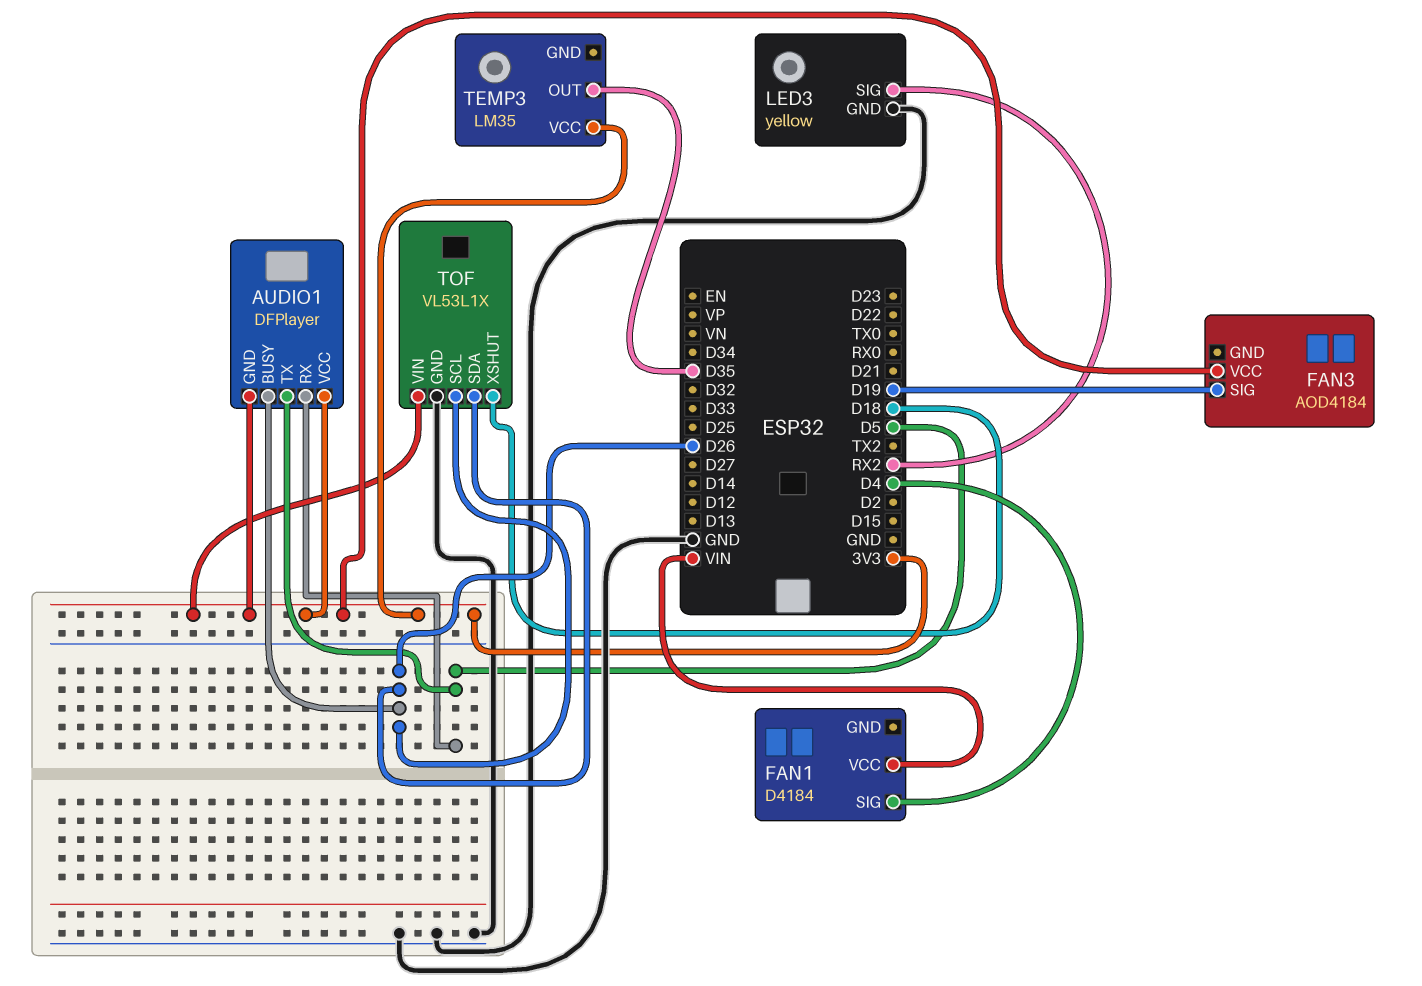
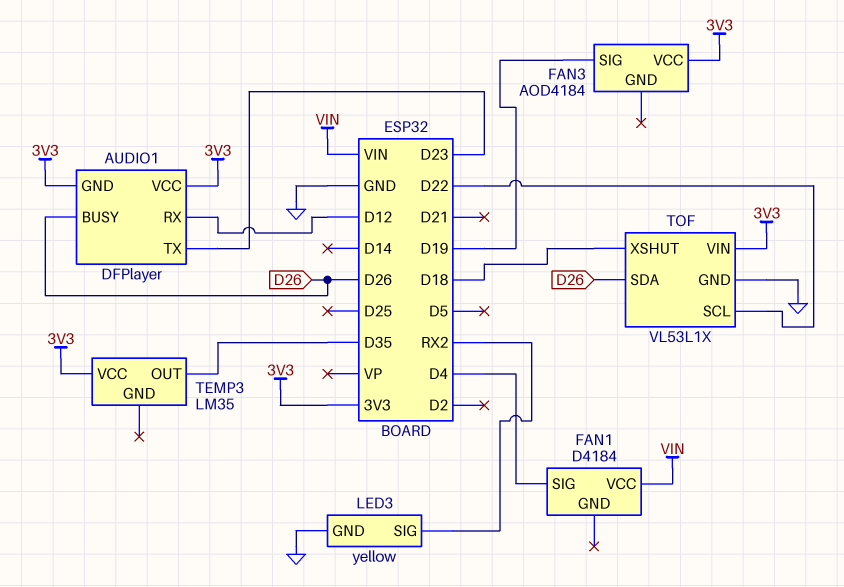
AUDIO1 pin RX: D5 -> D12
AUDIO1 pin TX: D5 -> D23
TOF pin SCL: D26 -> D22

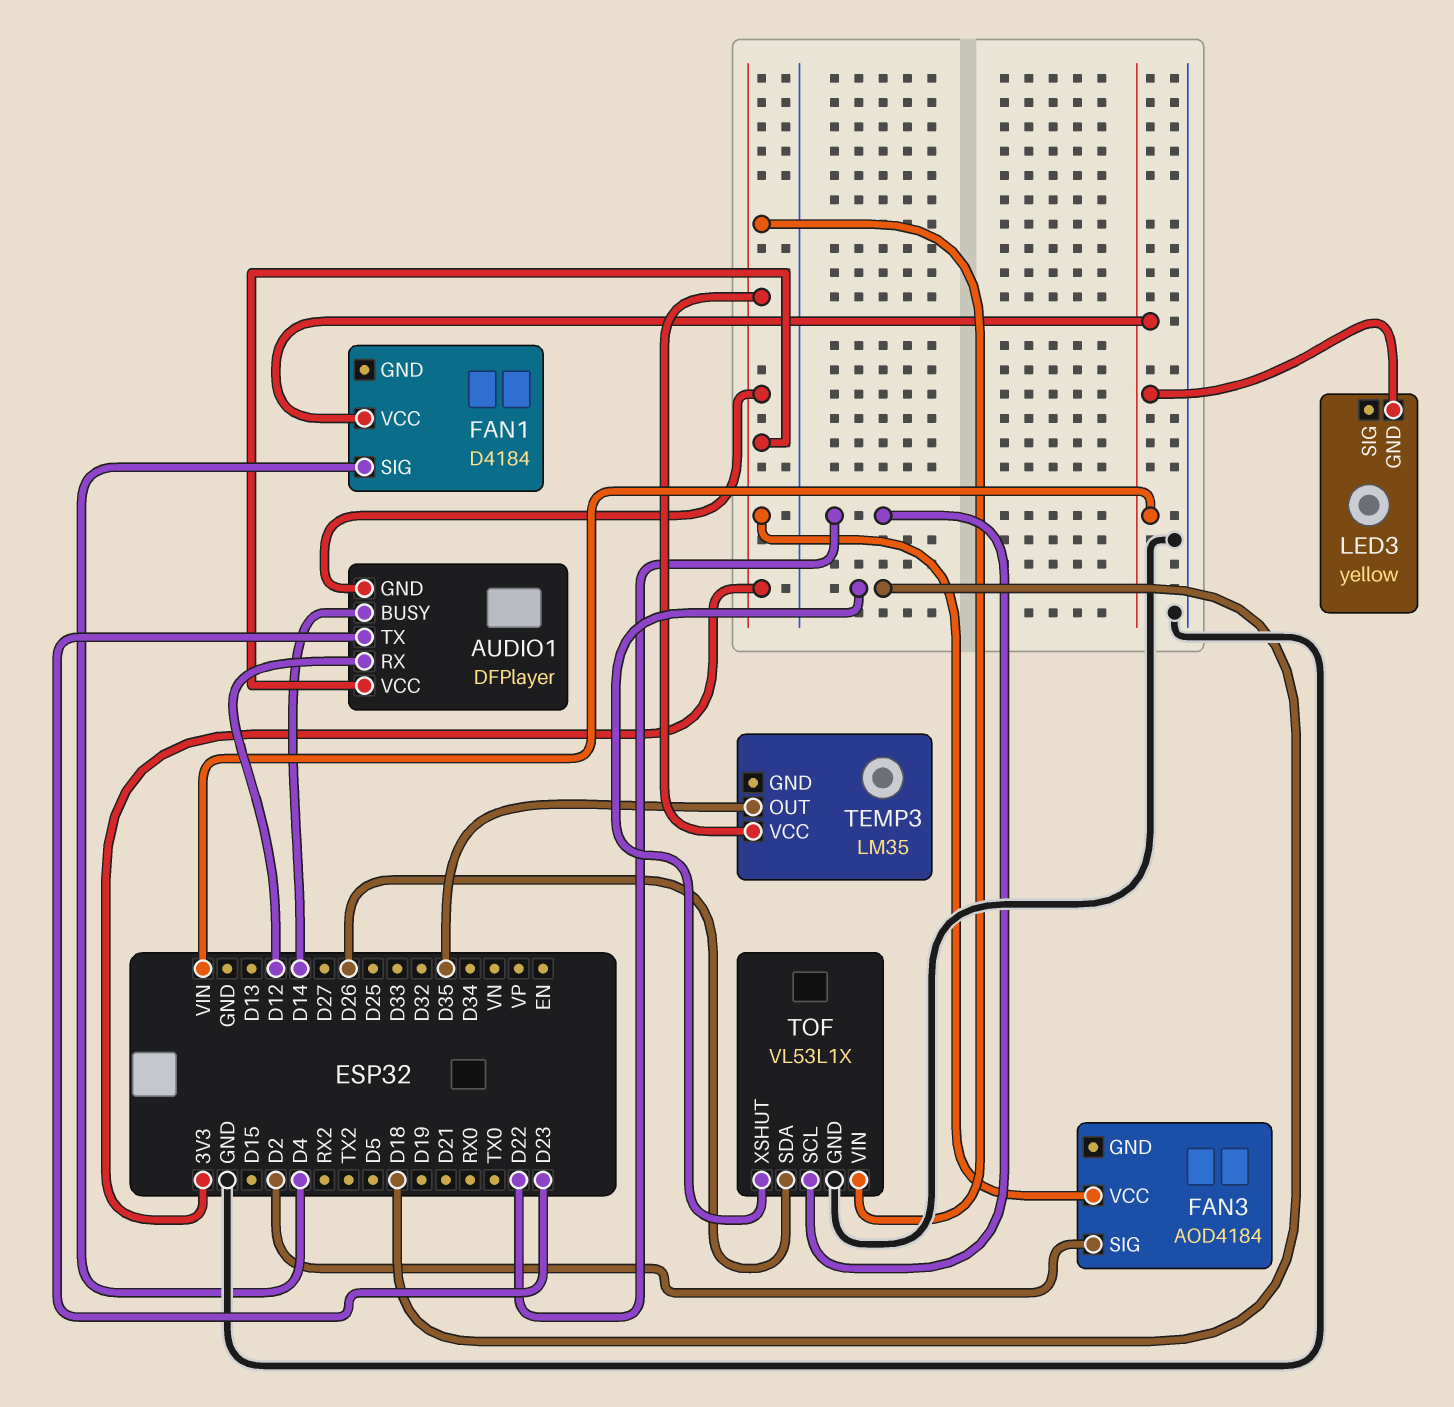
AUDIO1 pin BUSY: D26 -> D14
FAN3 pin SIG: D19 -> D2
LED3 pin GND: GND -> VIN
LED3 pin SIG: RX2 -> none

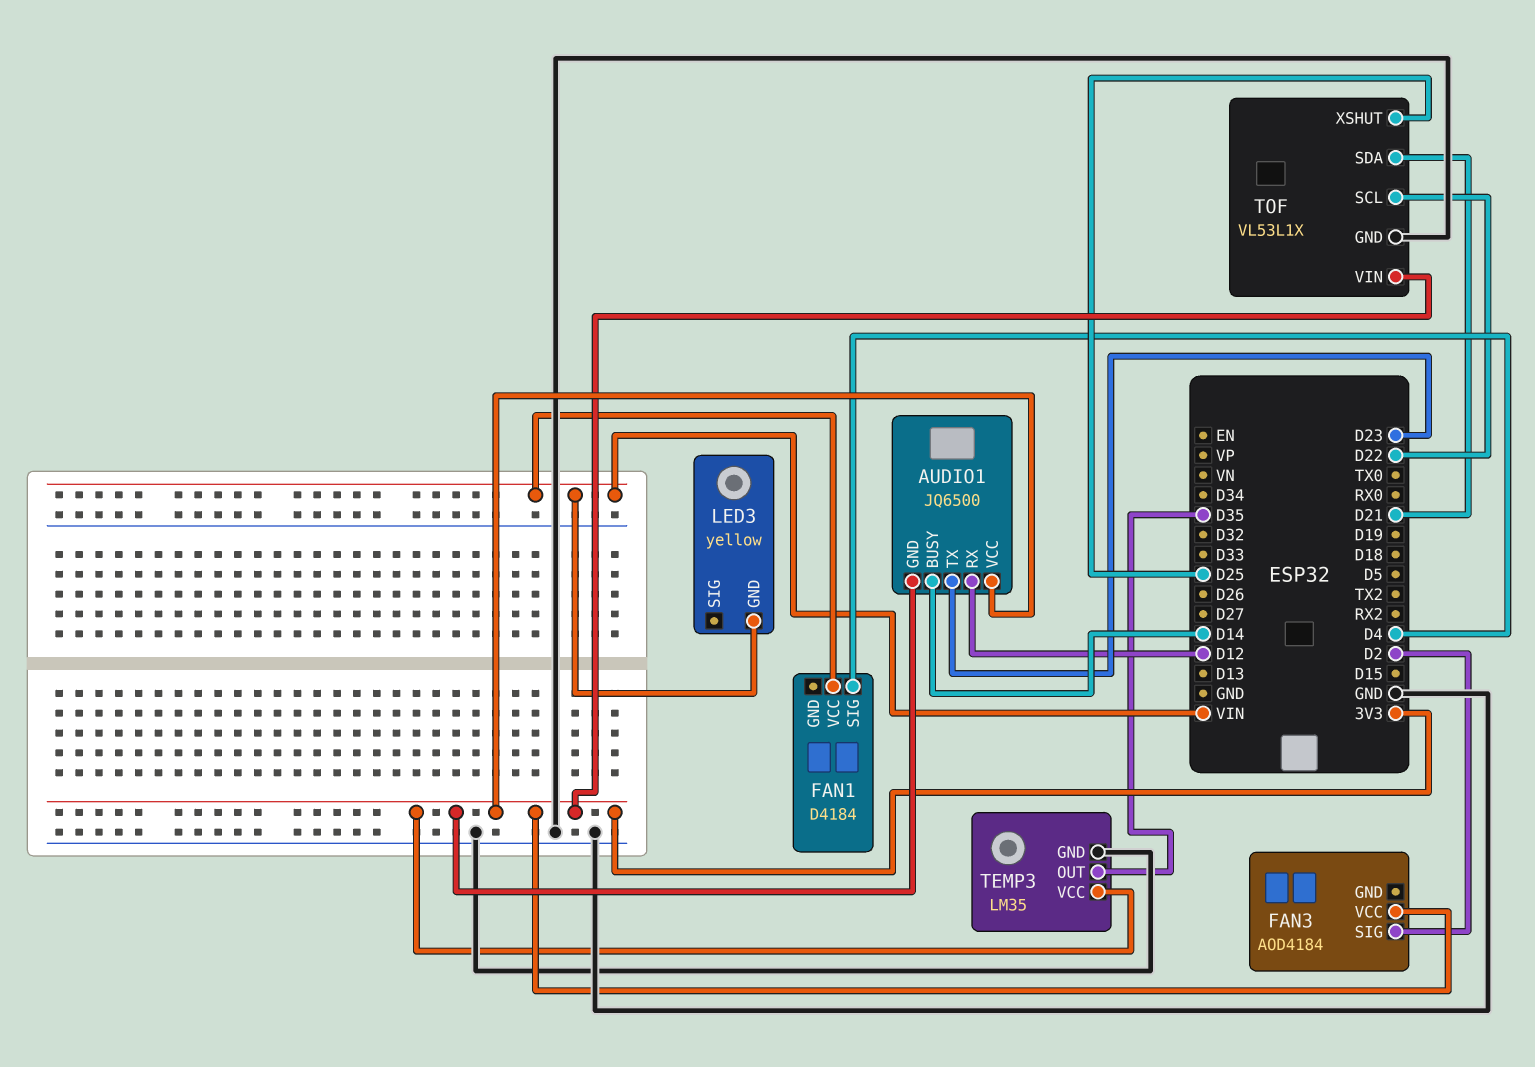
AUDIO1: DFPlayer -> JQ6500
TEMP3 pin GND: none -> GND
TOF pin SDA: D26 -> D21
TOF pin XSHUT: D18 -> D25

